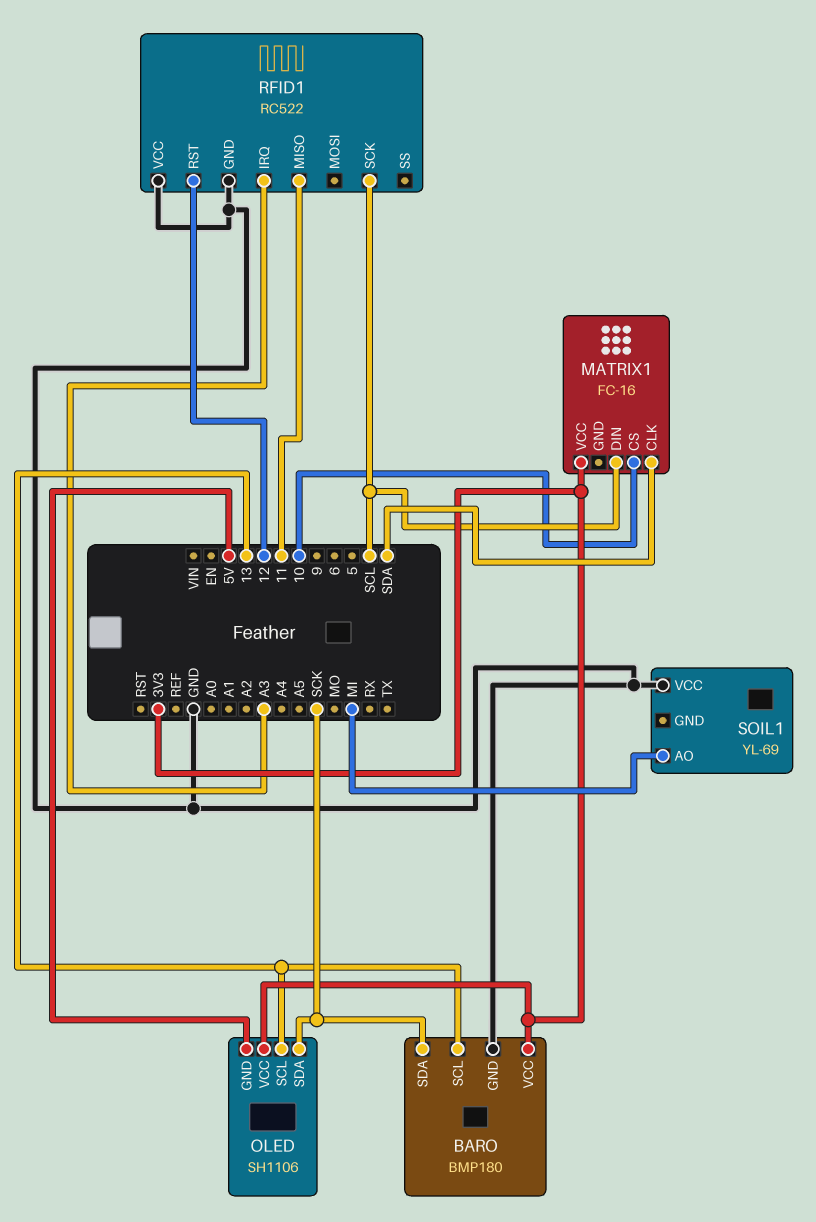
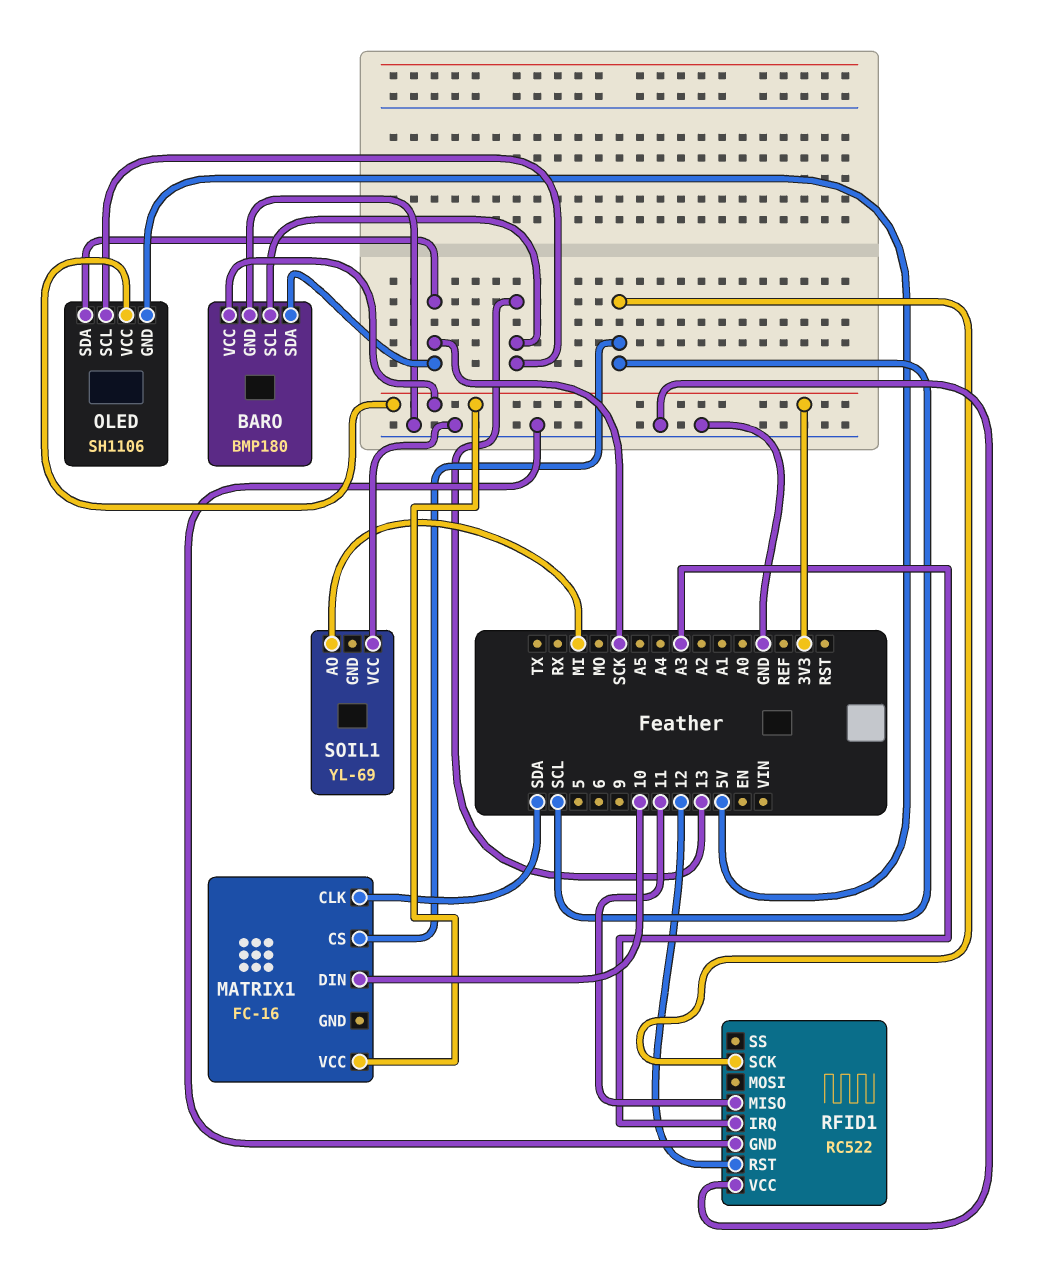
MATRIX1 pin CS: 10 -> SCL
MATRIX1 pin DIN: SCL -> 10

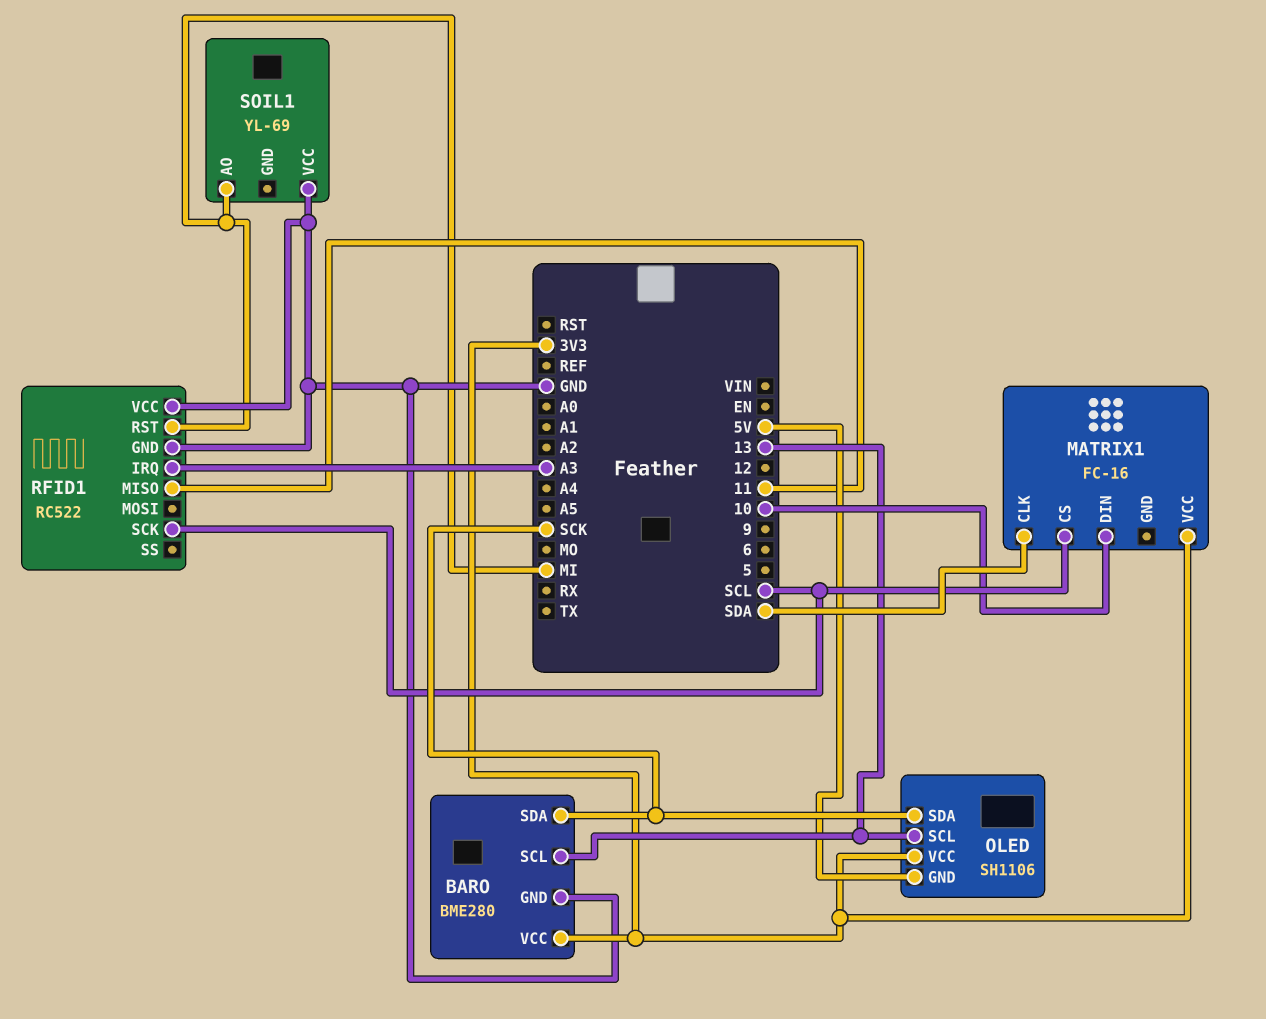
BARO: BMP180 -> BME280
RFID1 pin RST: 12 -> MI

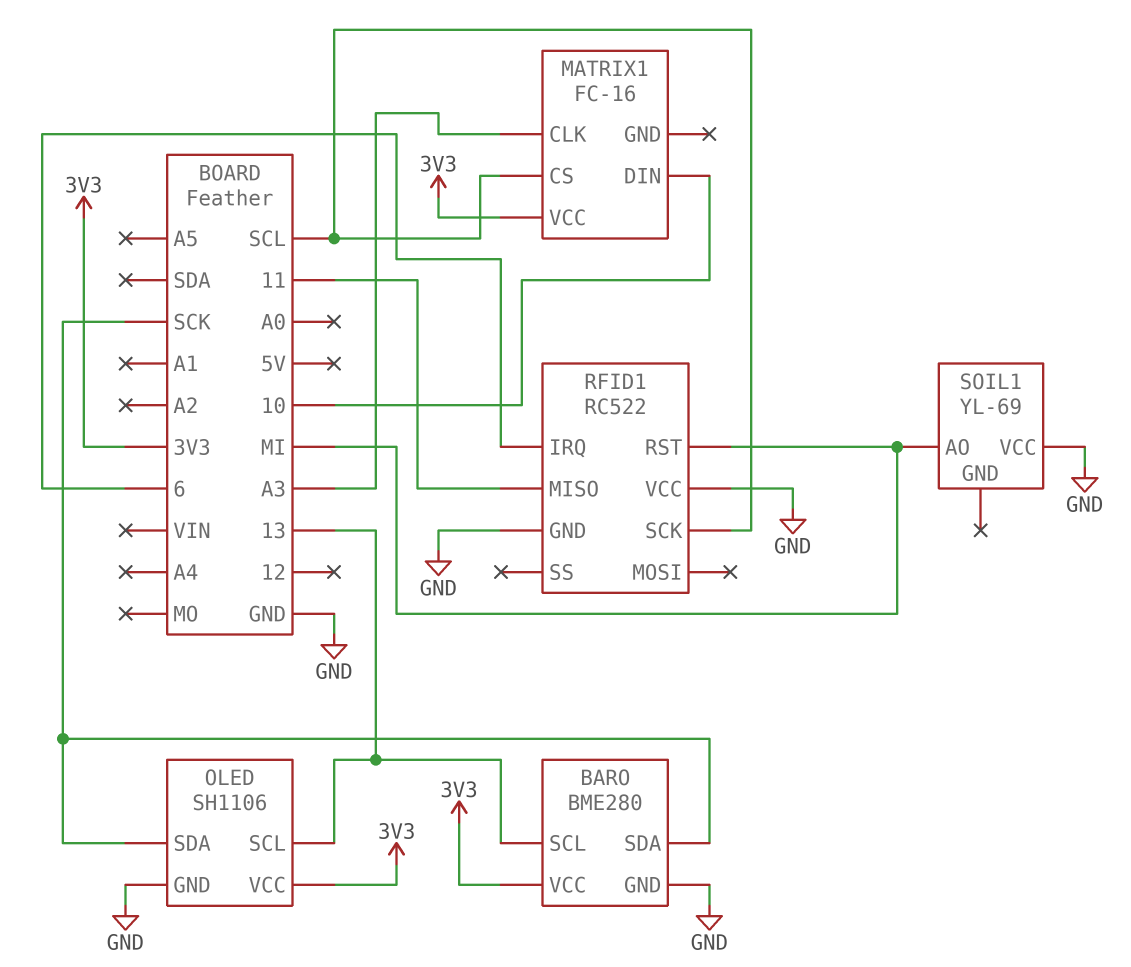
MATRIX1 pin CLK: SDA -> A3
OLED pin GND: 5V -> GND
RFID1 pin IRQ: A3 -> 6

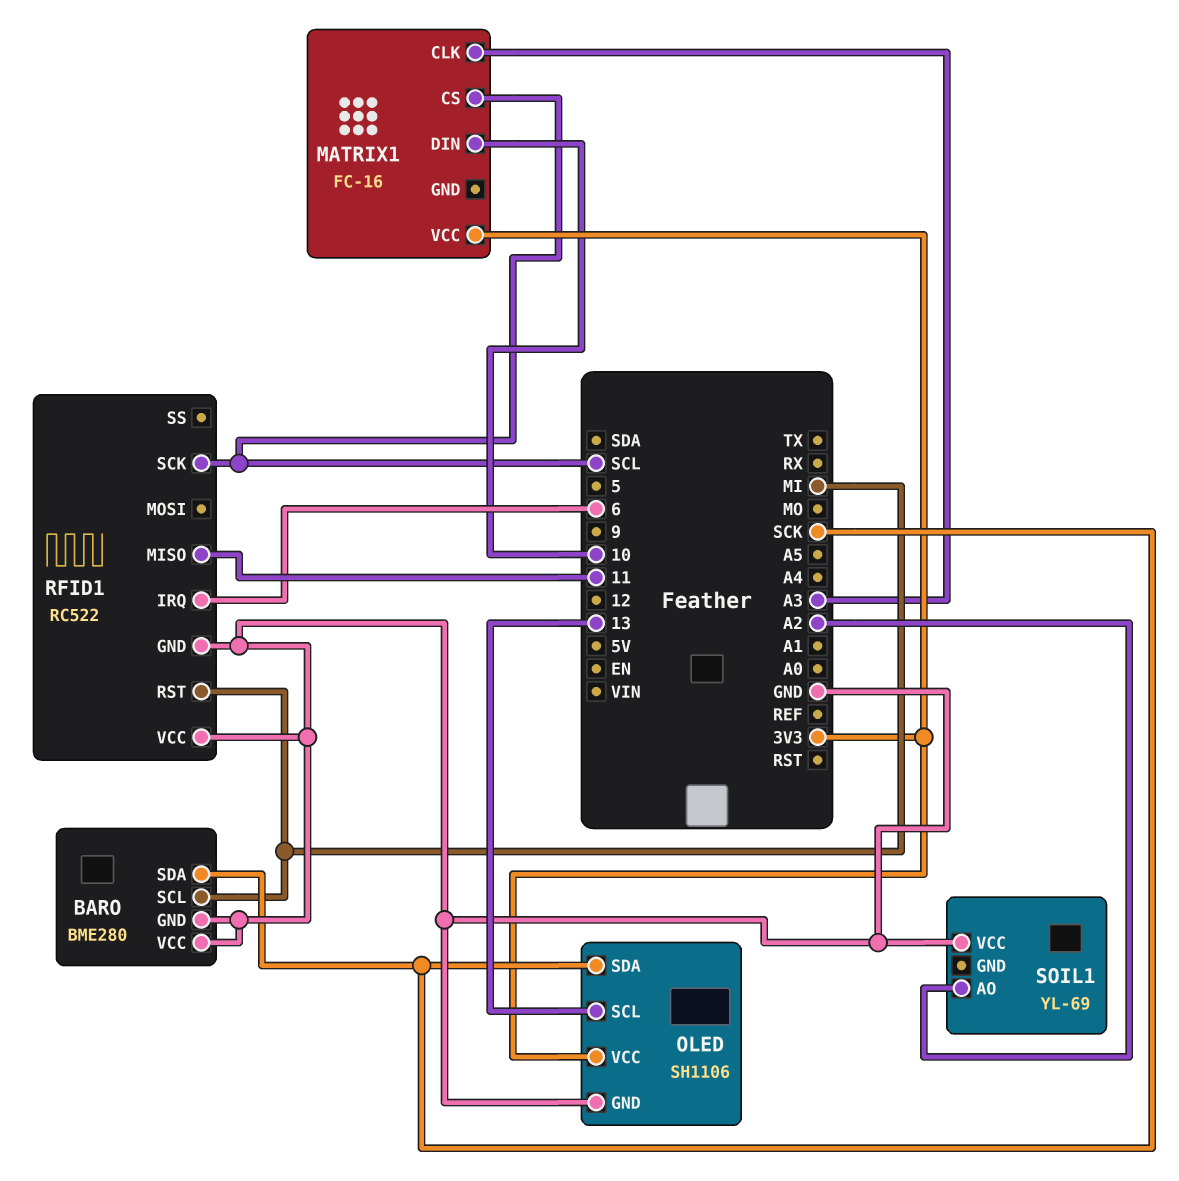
BARO pin SCL: 13 -> MI
BARO pin VCC: 3V3 -> GND
SOIL1 pin AO: MI -> A2

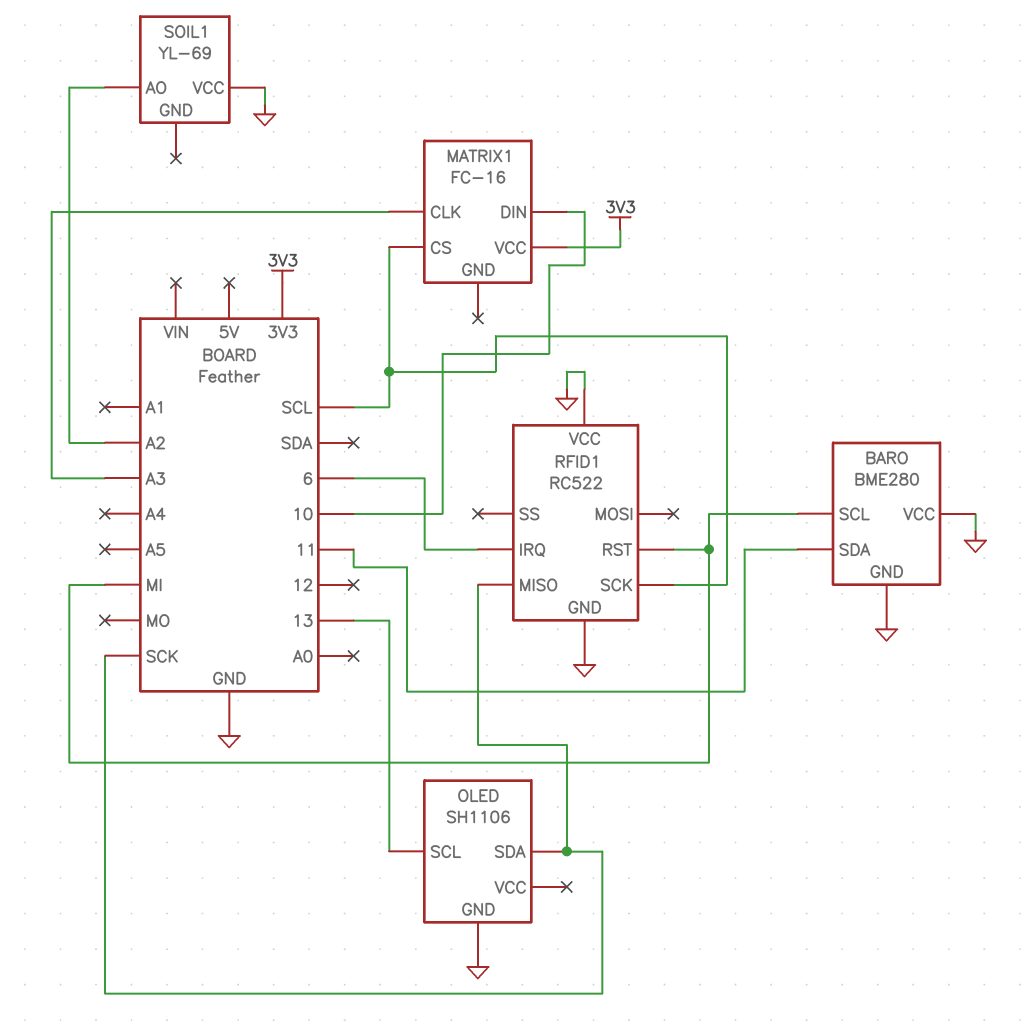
BARO pin SDA: SCK -> 11
OLED pin VCC: 3V3 -> none
RFID1 pin MISO: 11 -> SCK

